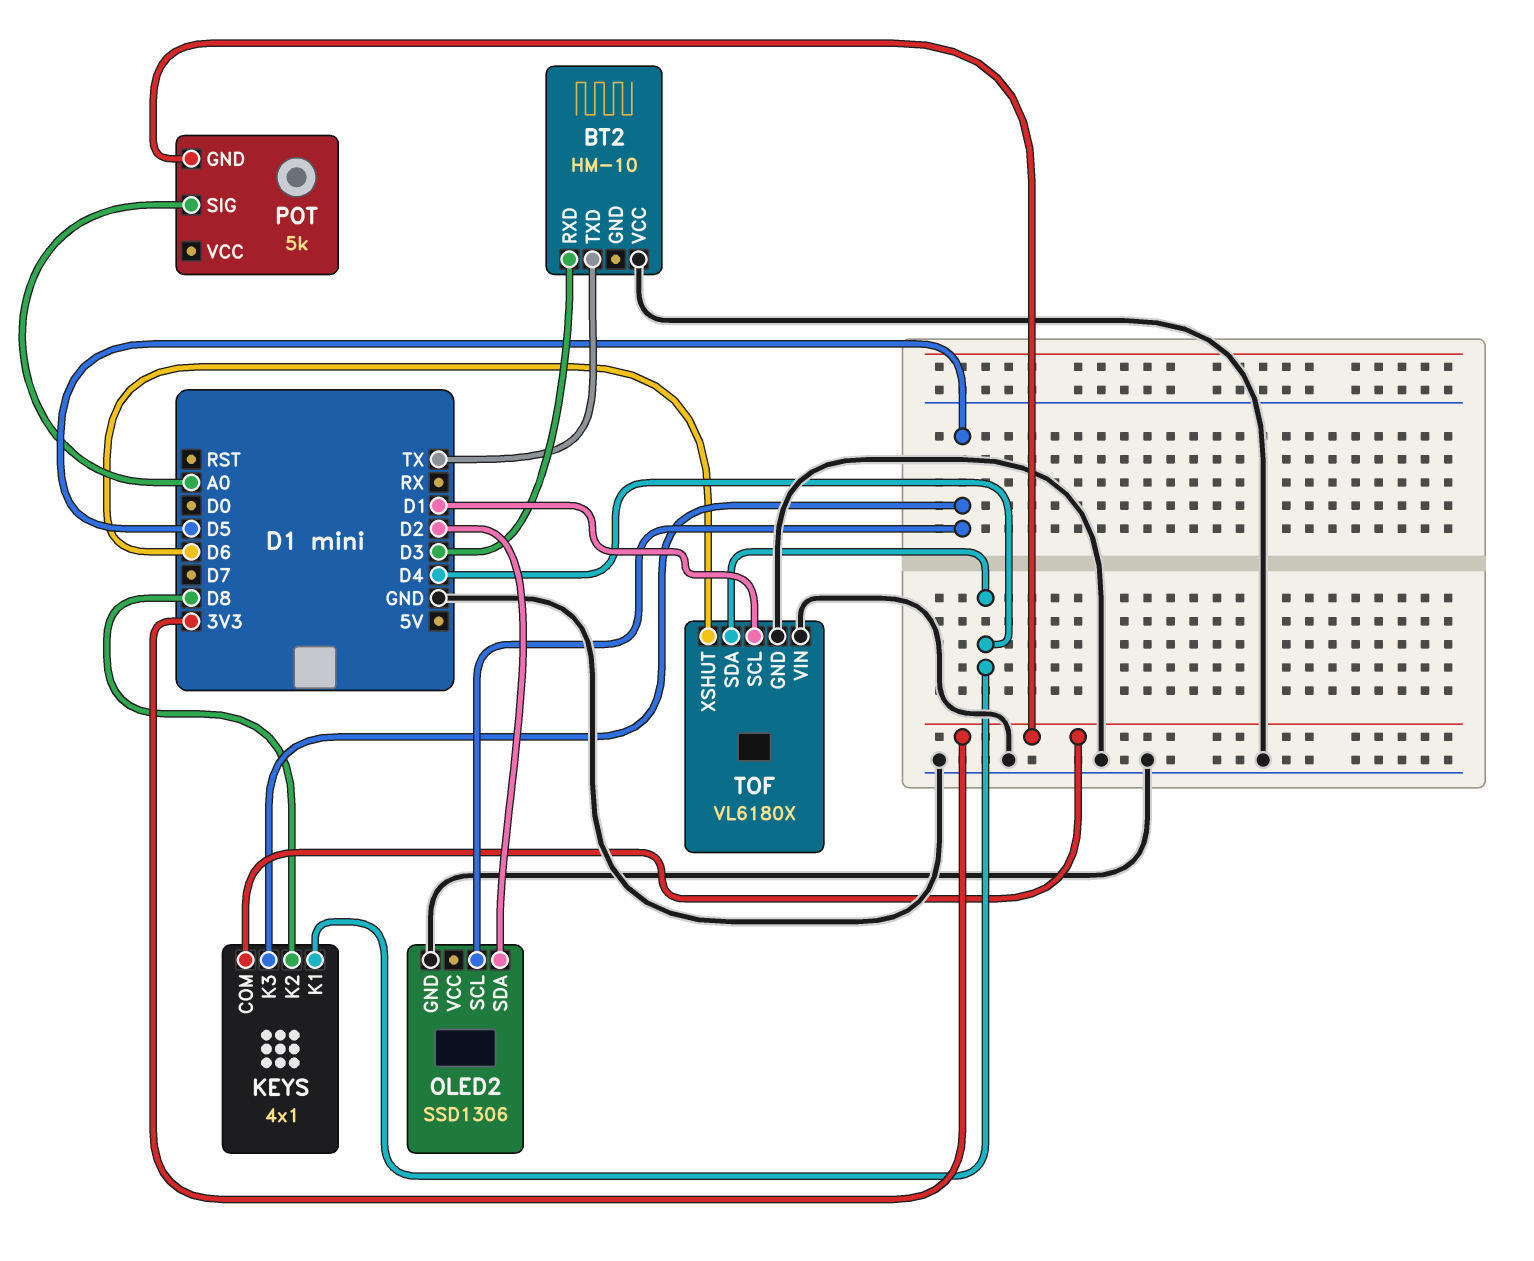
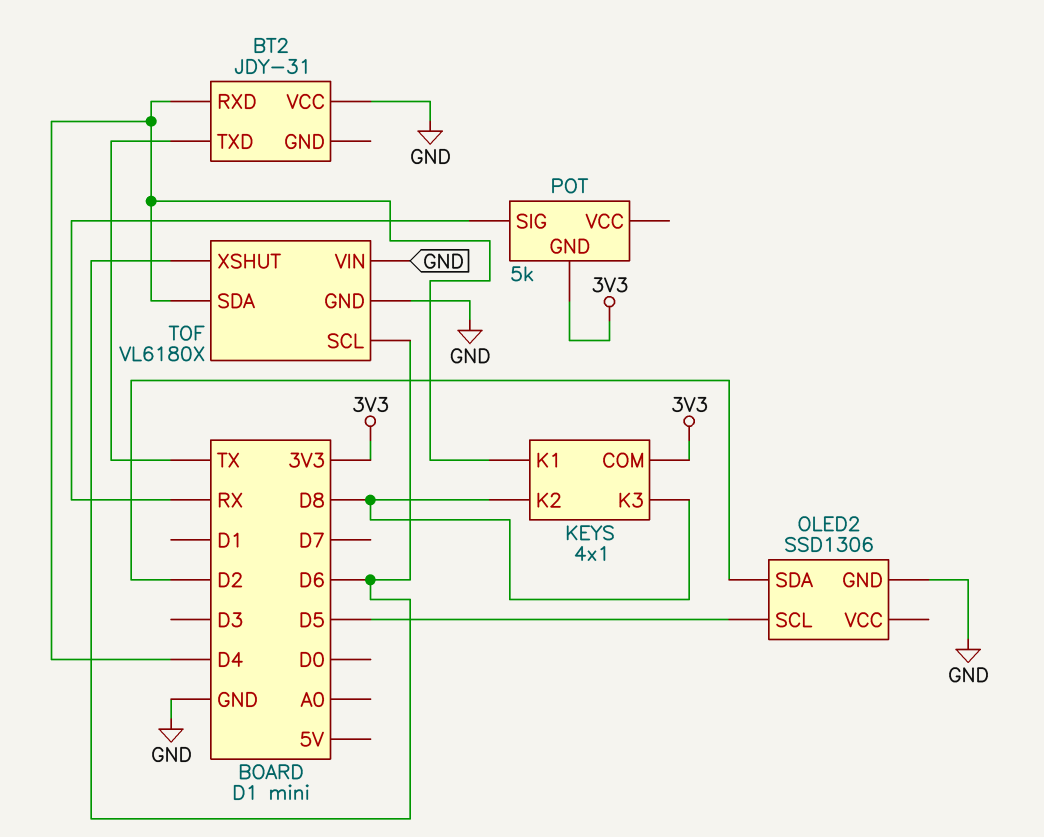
BT2: HM-10 -> JDY-31
BT2 pin RXD: D3 -> D4
KEYS pin K3: D5 -> D8
POT pin SIG: A0 -> RX
TOF pin SCL: D1 -> D6

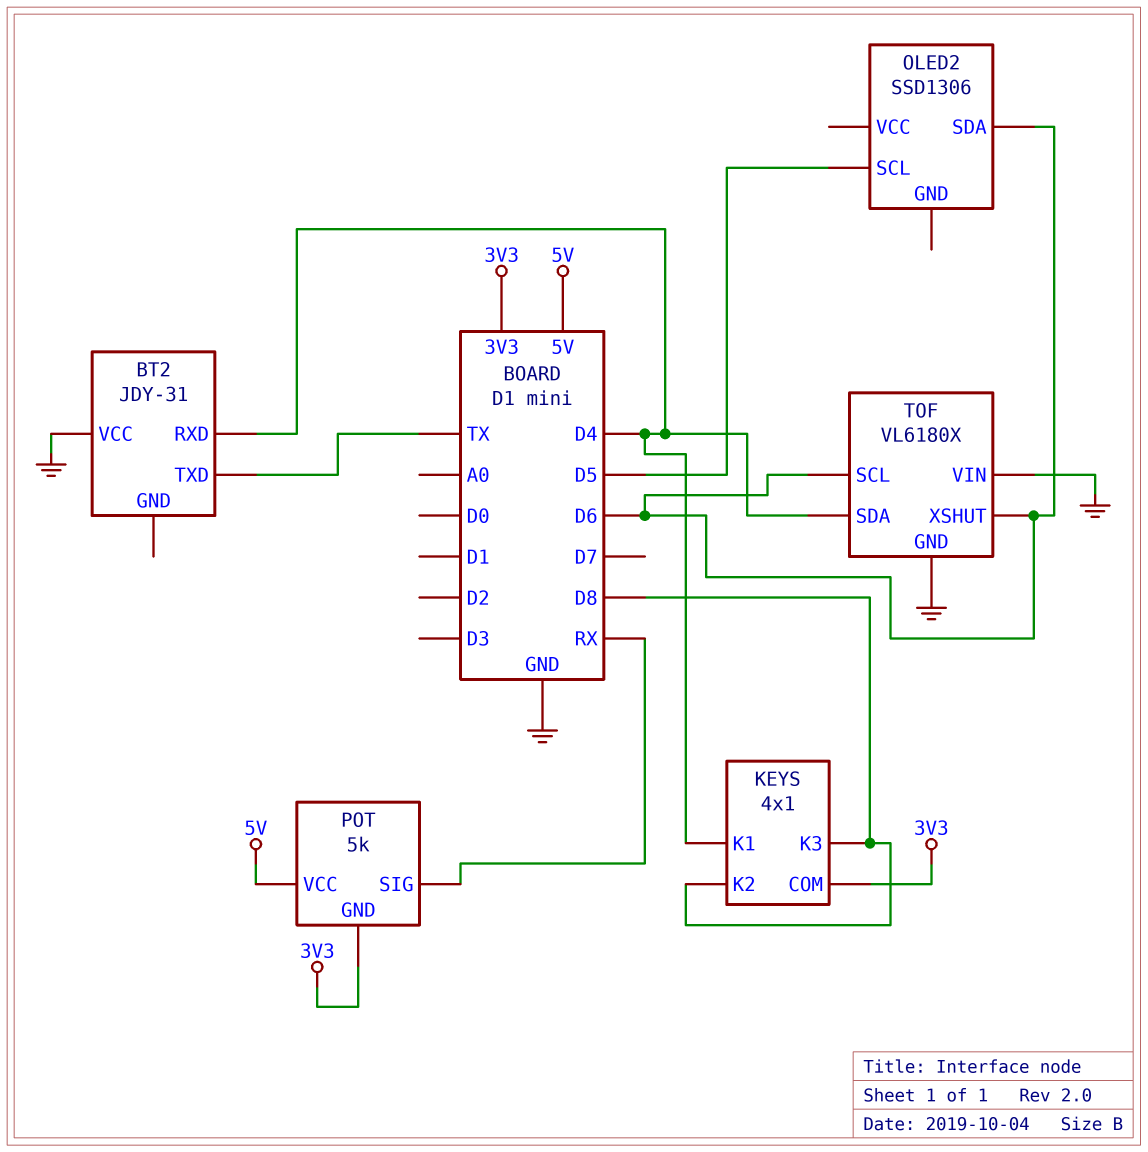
OLED2 pin GND: GND -> none
OLED2 pin SDA: D2 -> D6
POT pin VCC: none -> 5V

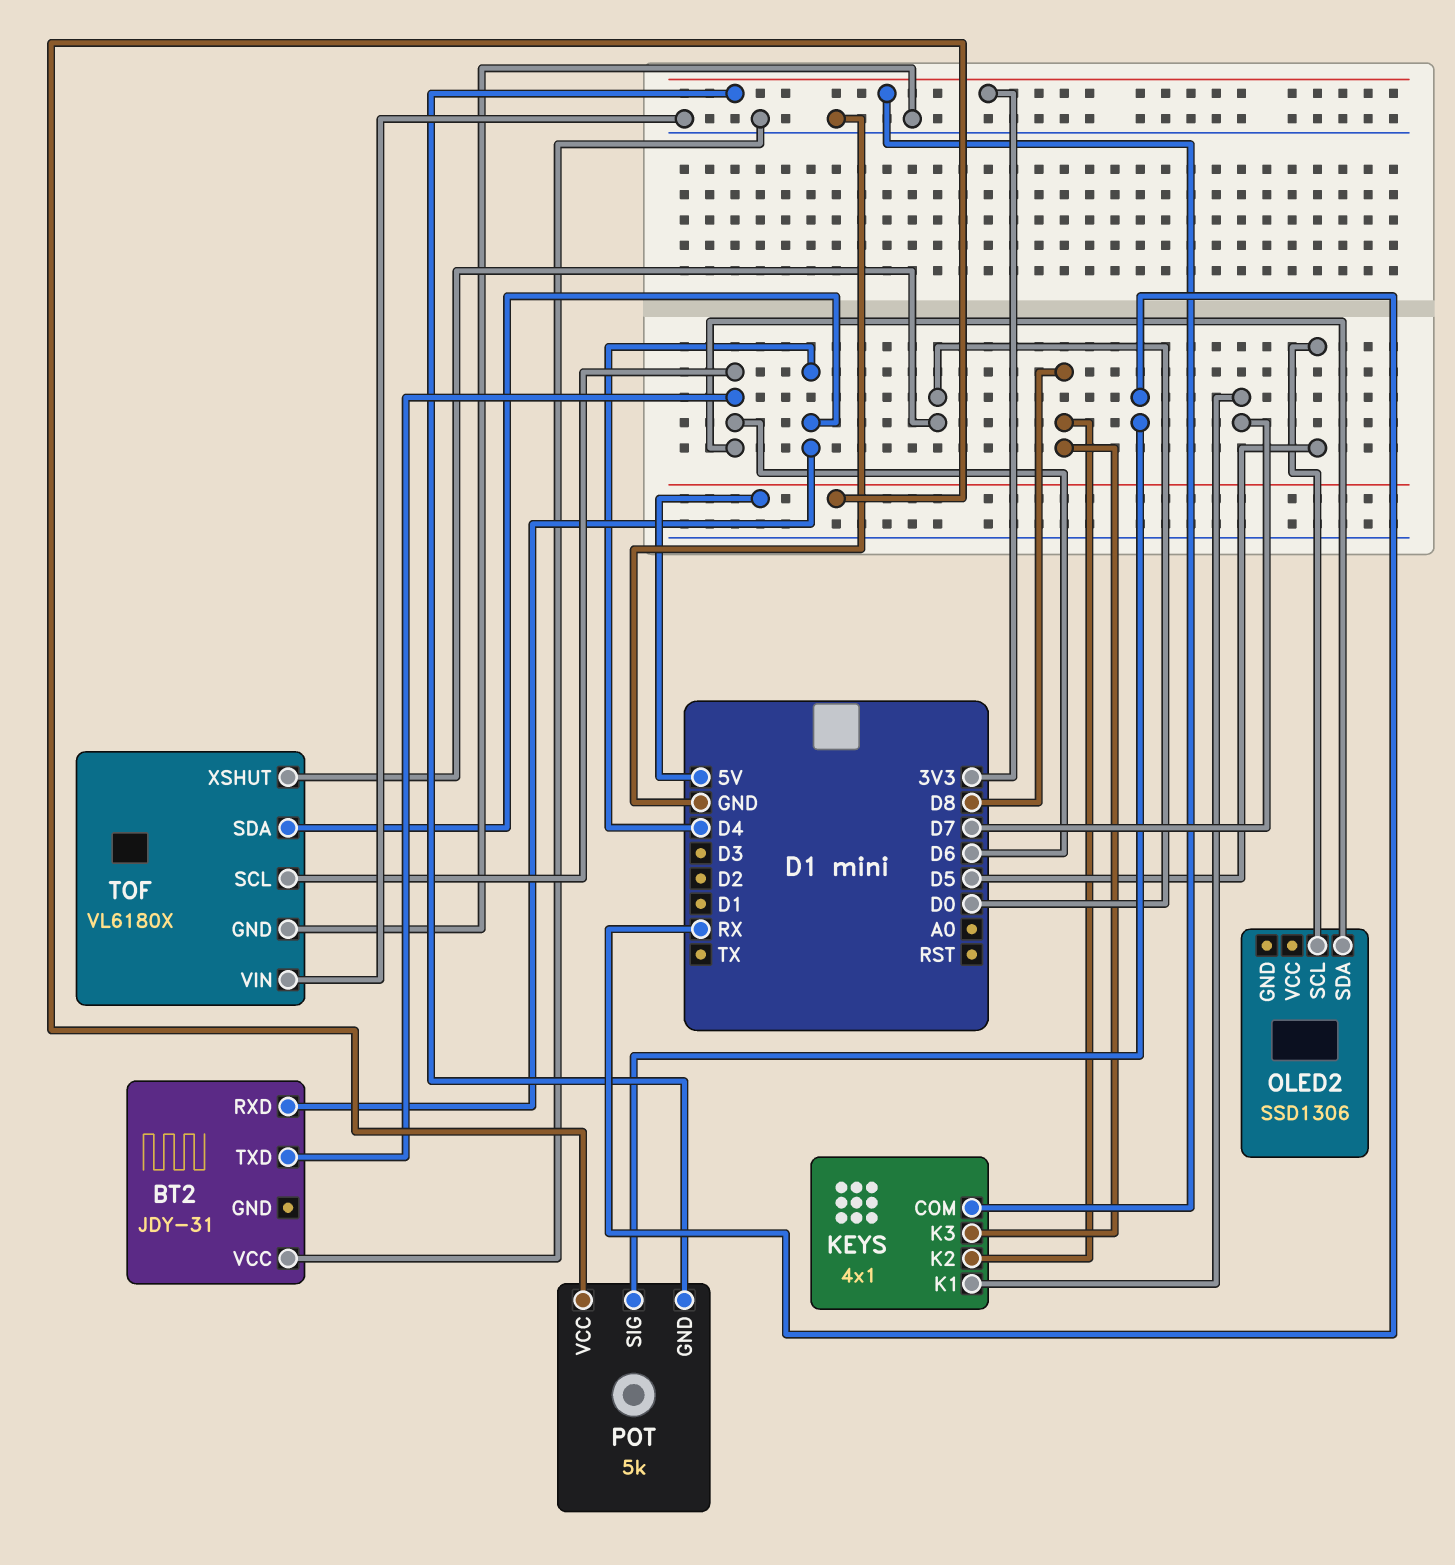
BT2 pin TXD: TX -> D6
KEYS pin K1: D4 -> D7
TOF pin XSHUT: D6 -> D0

